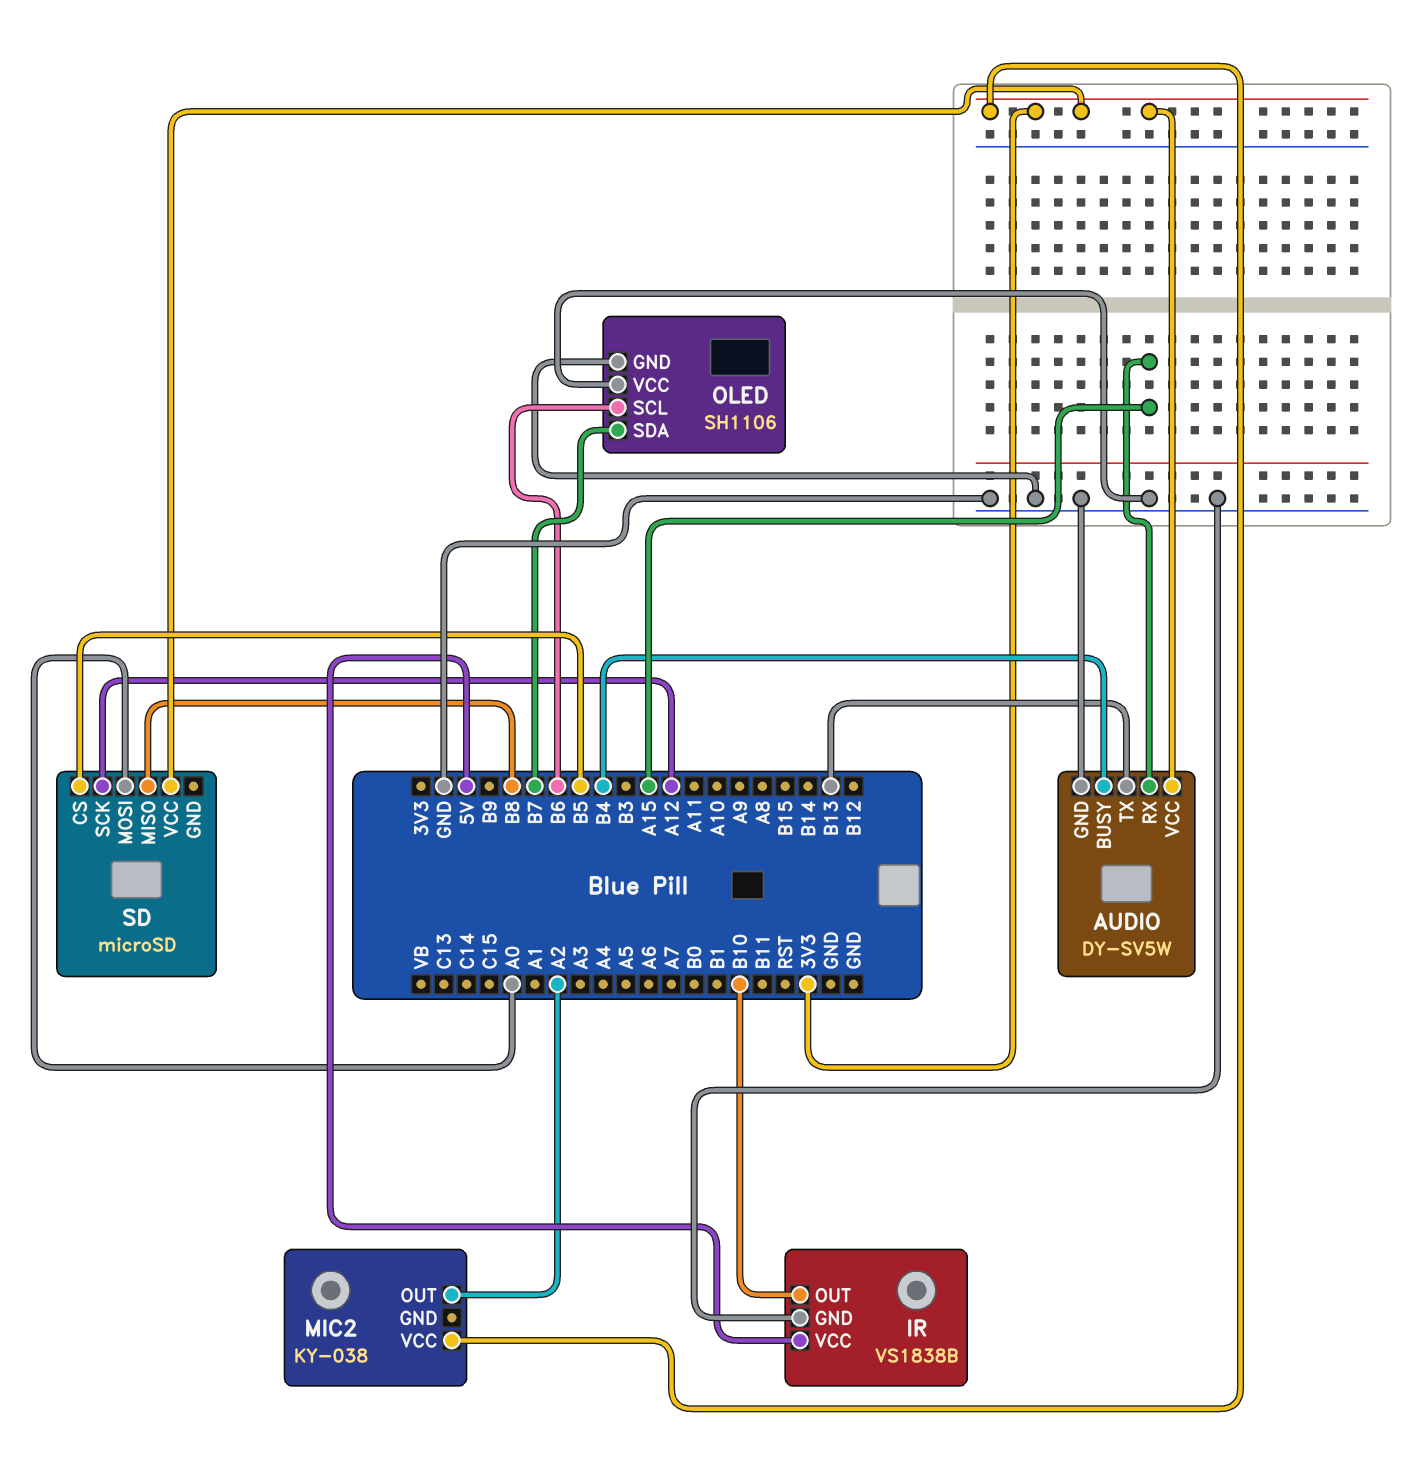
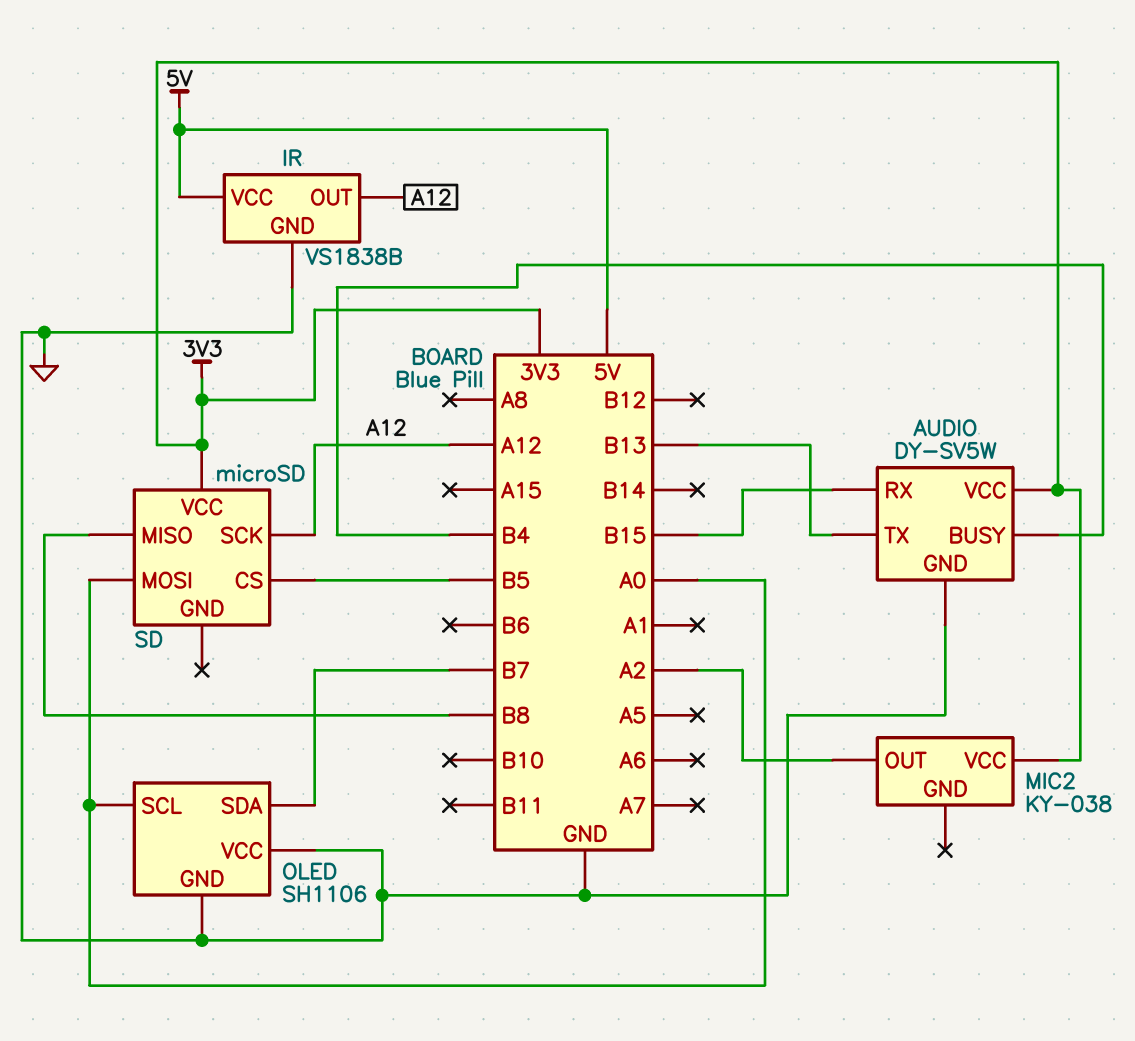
AUDIO pin RX: A15 -> B15
IR pin OUT: B10 -> A12
OLED pin SCL: B6 -> A0

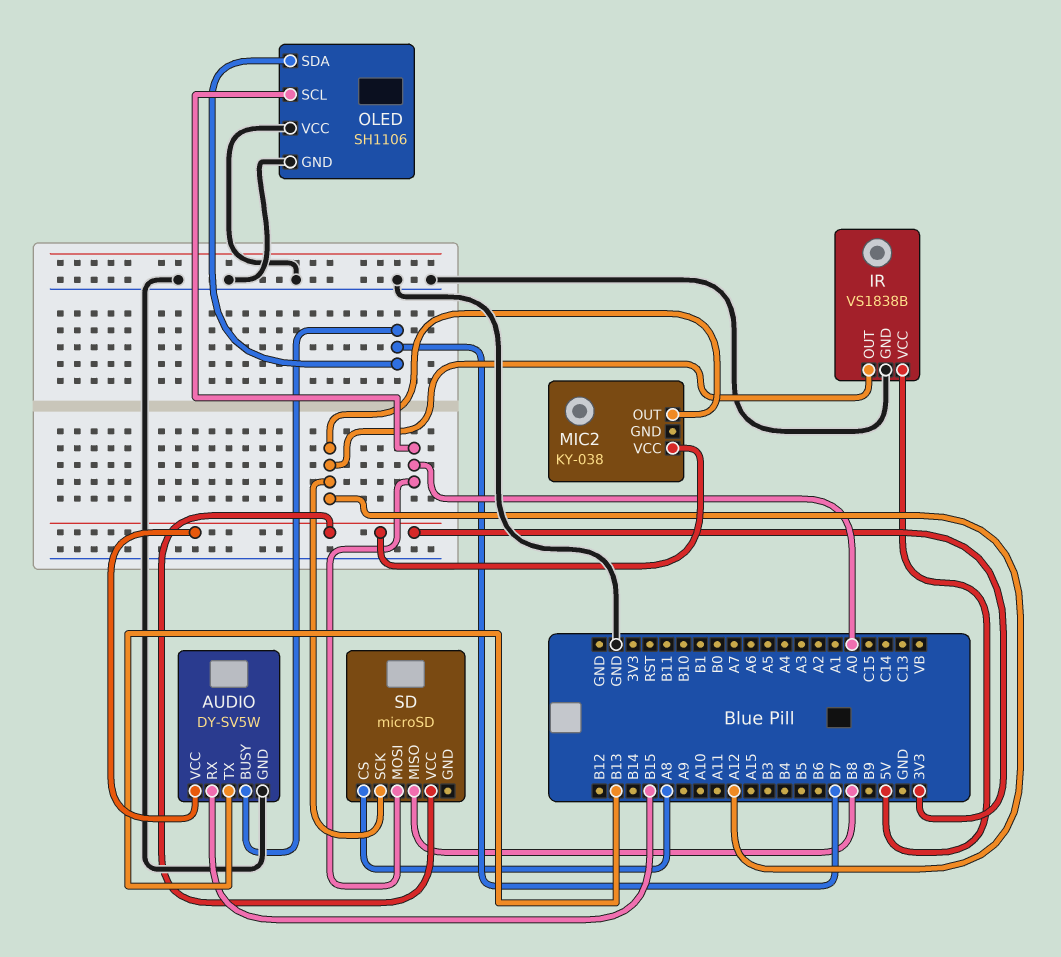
AUDIO pin BUSY: B4 -> B7
MIC2 pin OUT: A2 -> A12
SD pin CS: B5 -> A8

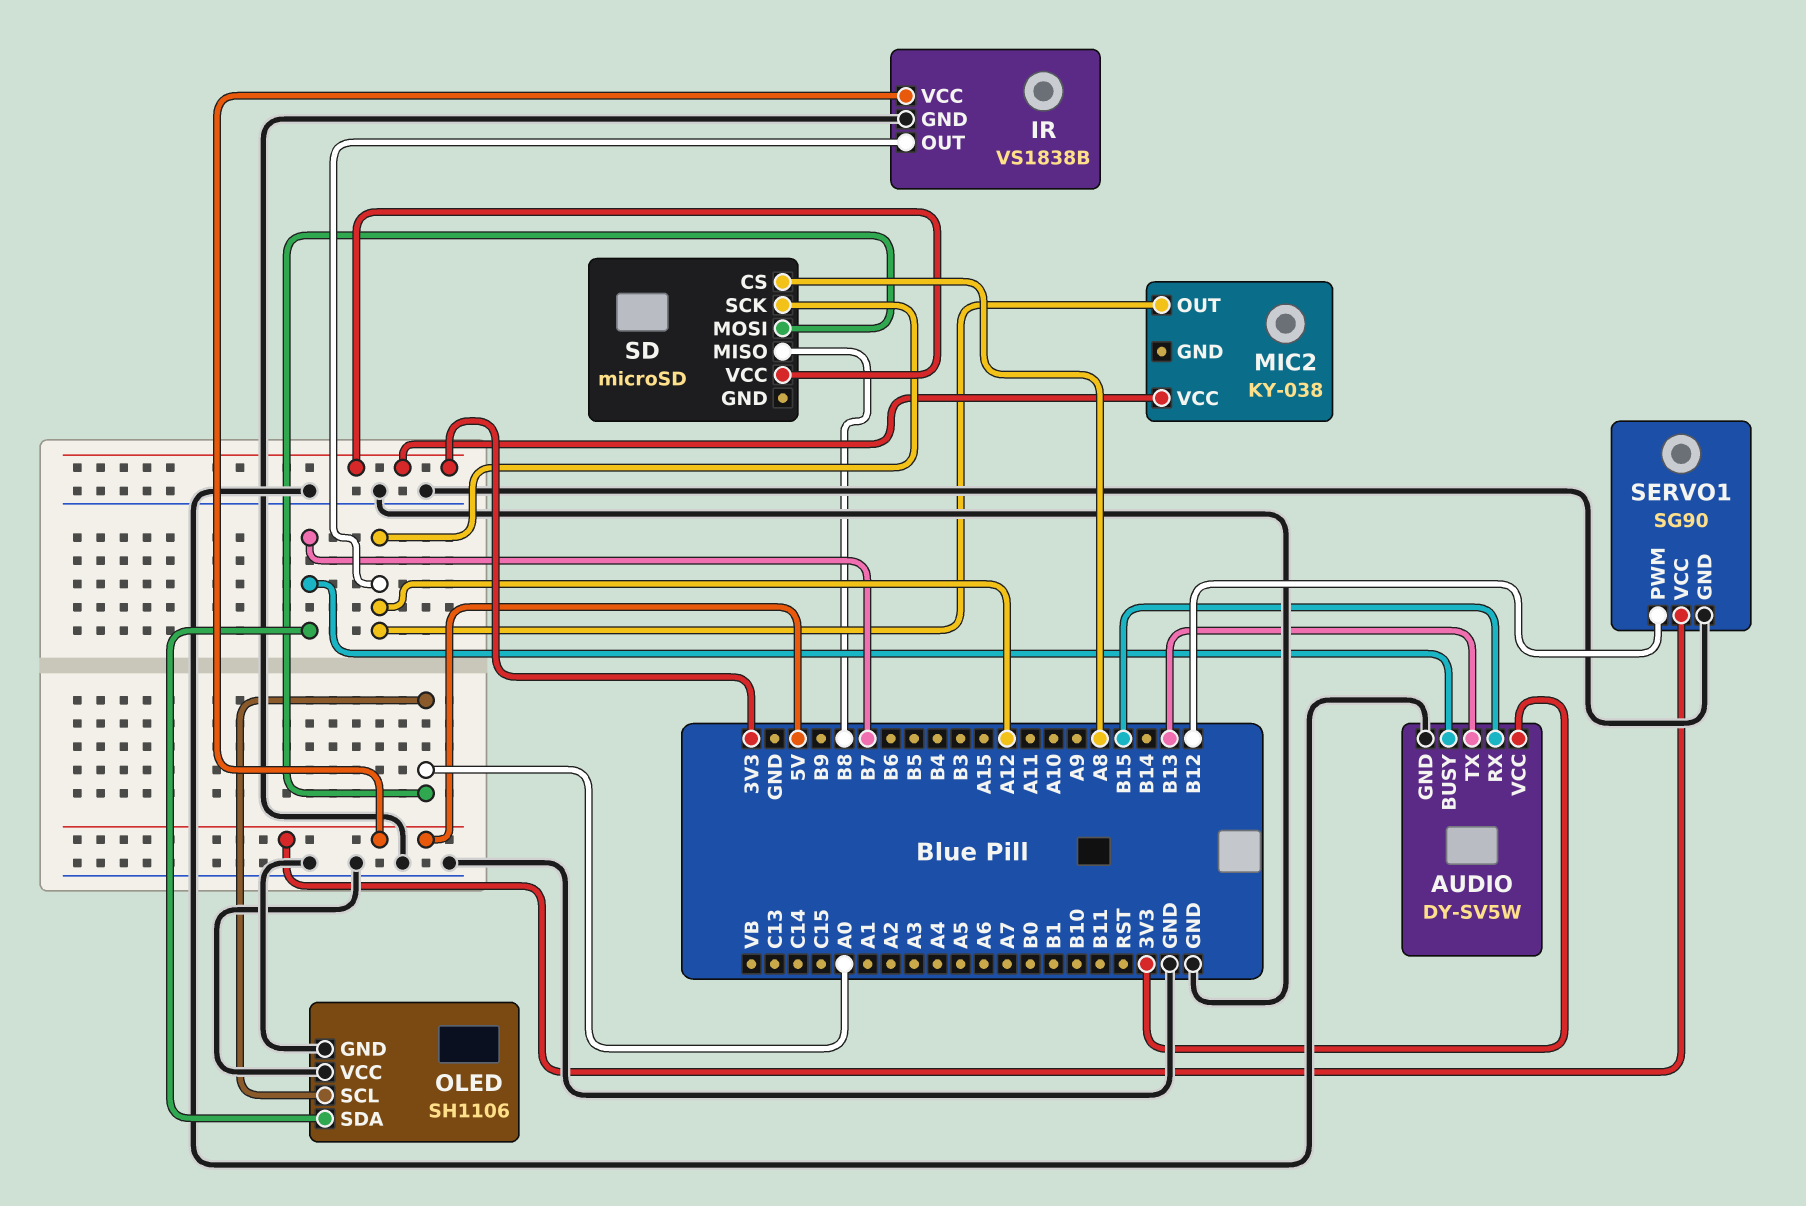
SERVO1: none -> SG90
SERVO1 pin GND: none -> GND
SERVO1 pin PWM: none -> B12
SERVO1 pin VCC: none -> 5V

